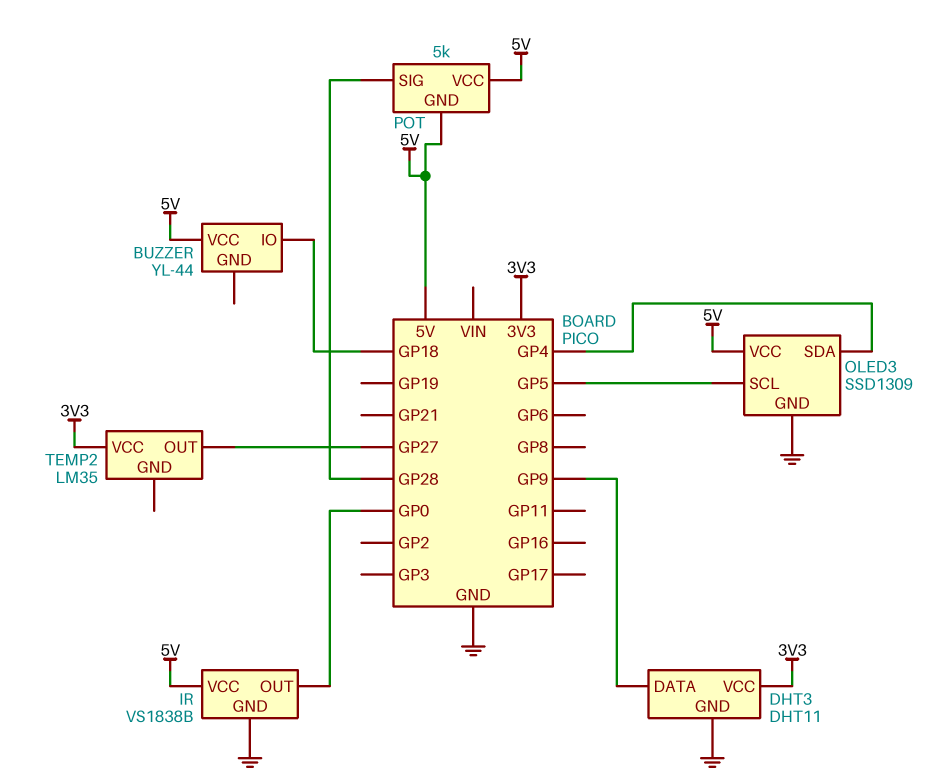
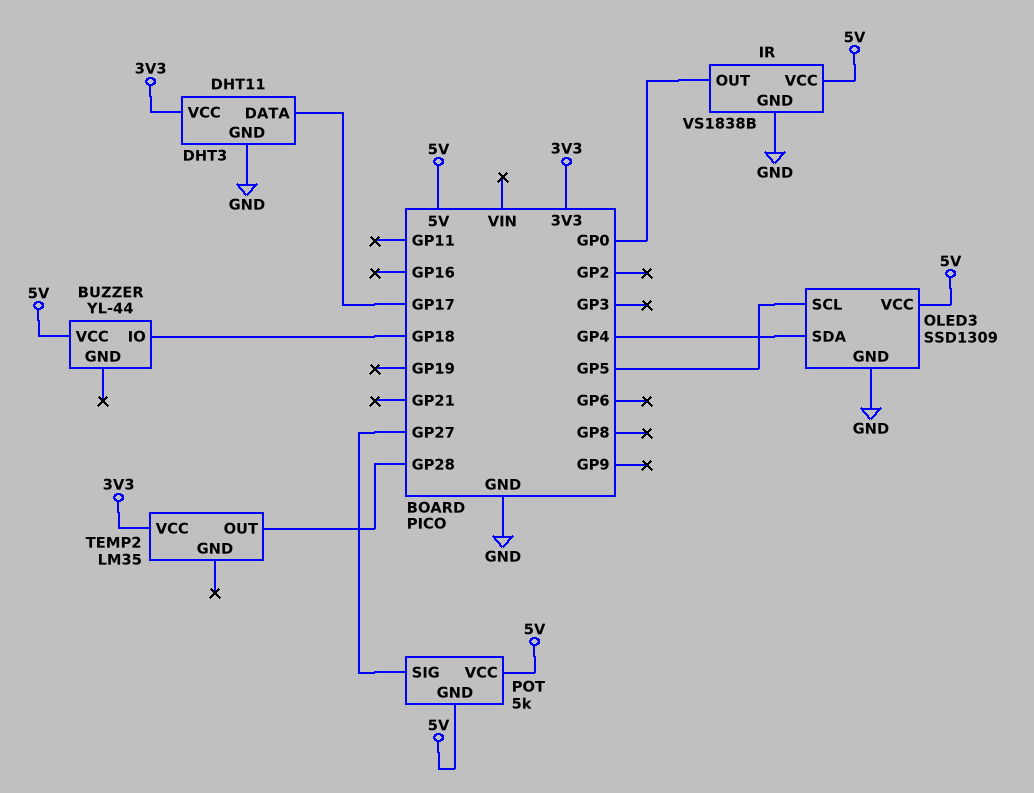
DHT3 pin DATA: GP9 -> GP17
POT pin SIG: GP28 -> GP27
TEMP2 pin OUT: GP27 -> GP28

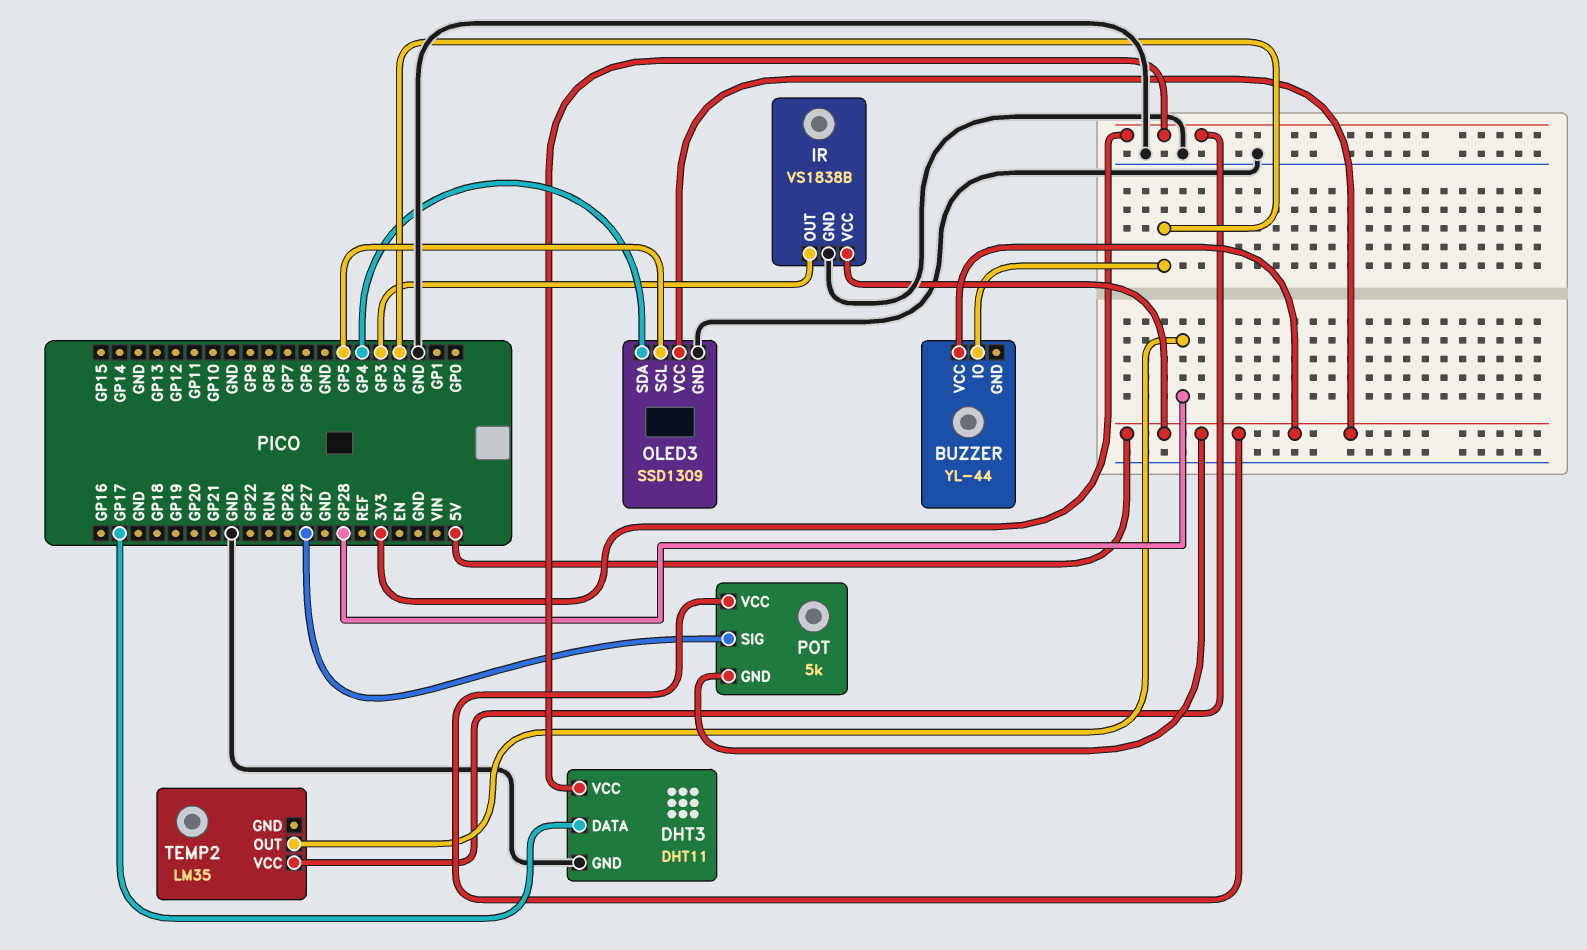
BUZZER pin IO: GP18 -> GP2
IR pin OUT: GP0 -> GP3

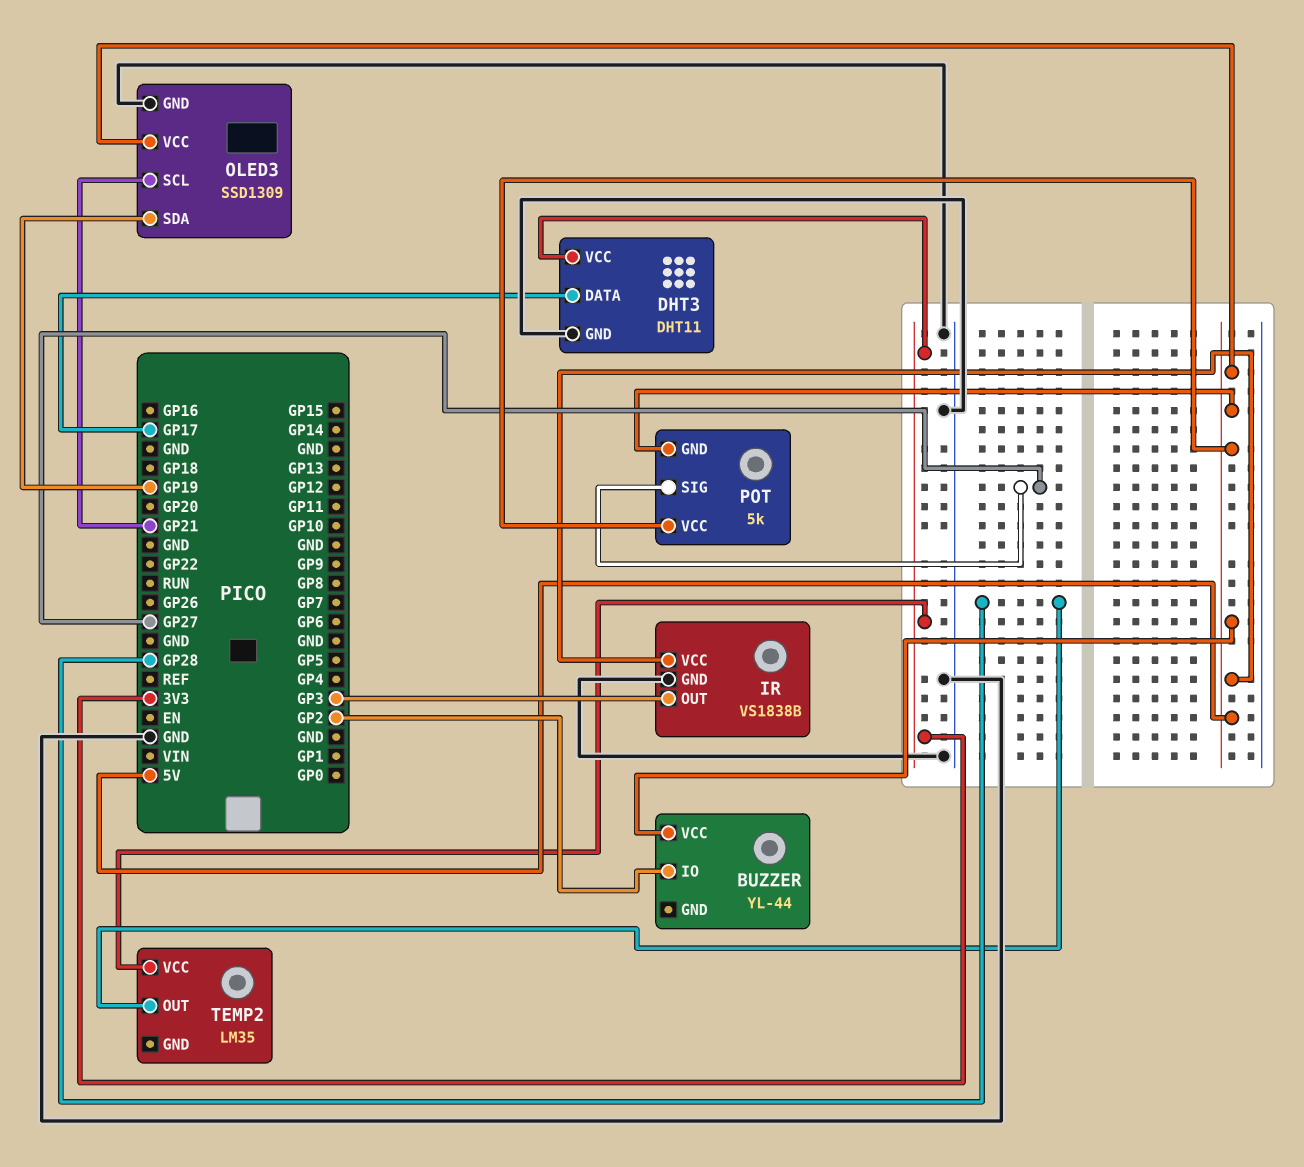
OLED3 pin SCL: GP5 -> GP21
OLED3 pin SDA: GP4 -> GP19

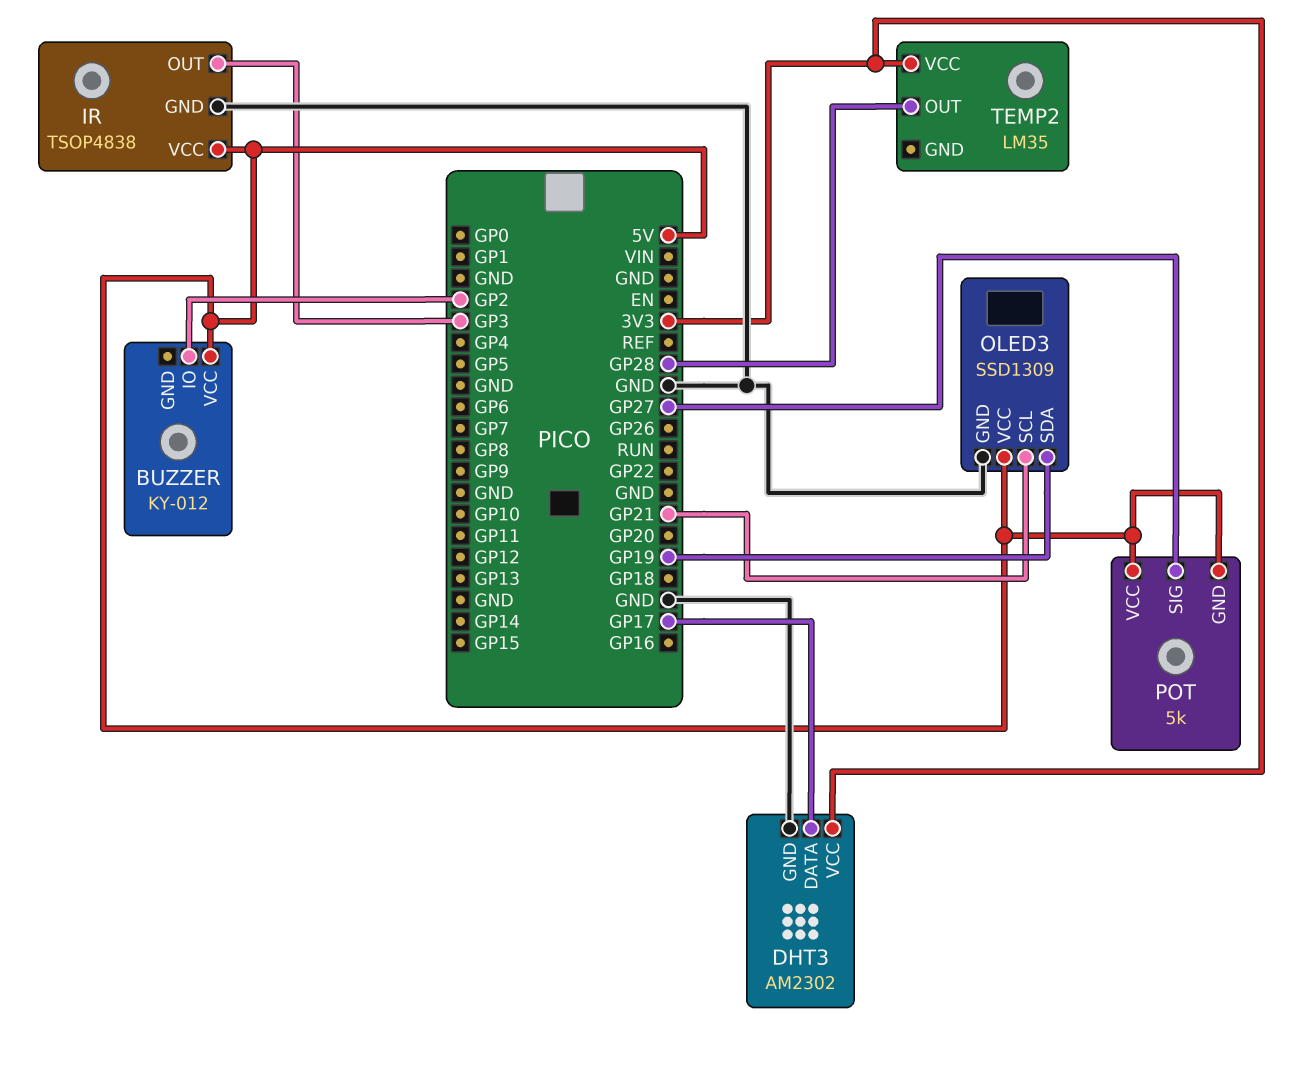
BUZZER: YL-44 -> KY-012
DHT3: DHT11 -> AM2302
IR: VS1838B -> TSOP4838

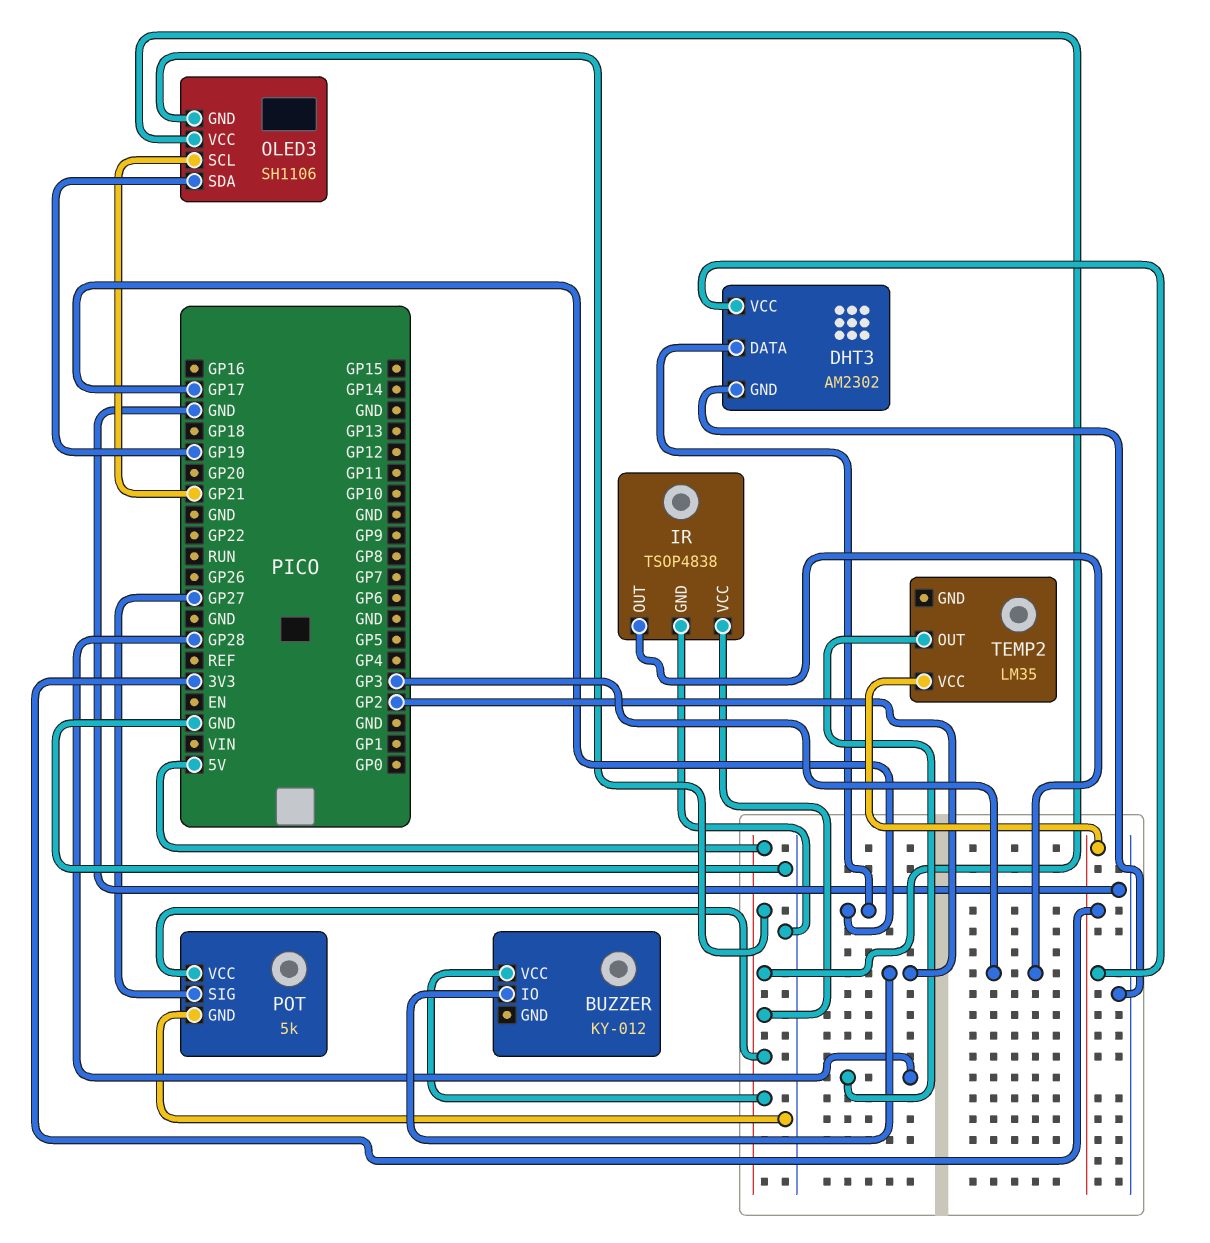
OLED3: SSD1309 -> SH1106
OLED3 pin GND: GND -> 5V
POT pin GND: 5V -> GND

